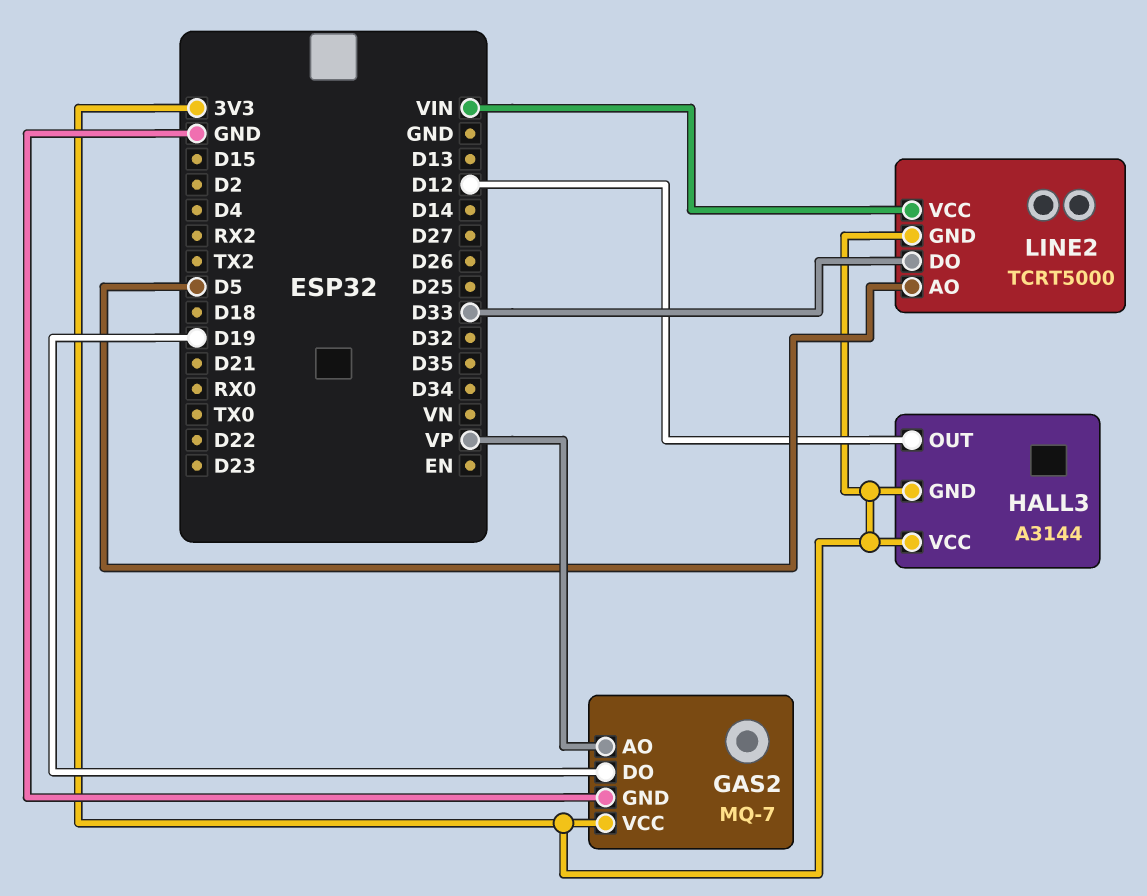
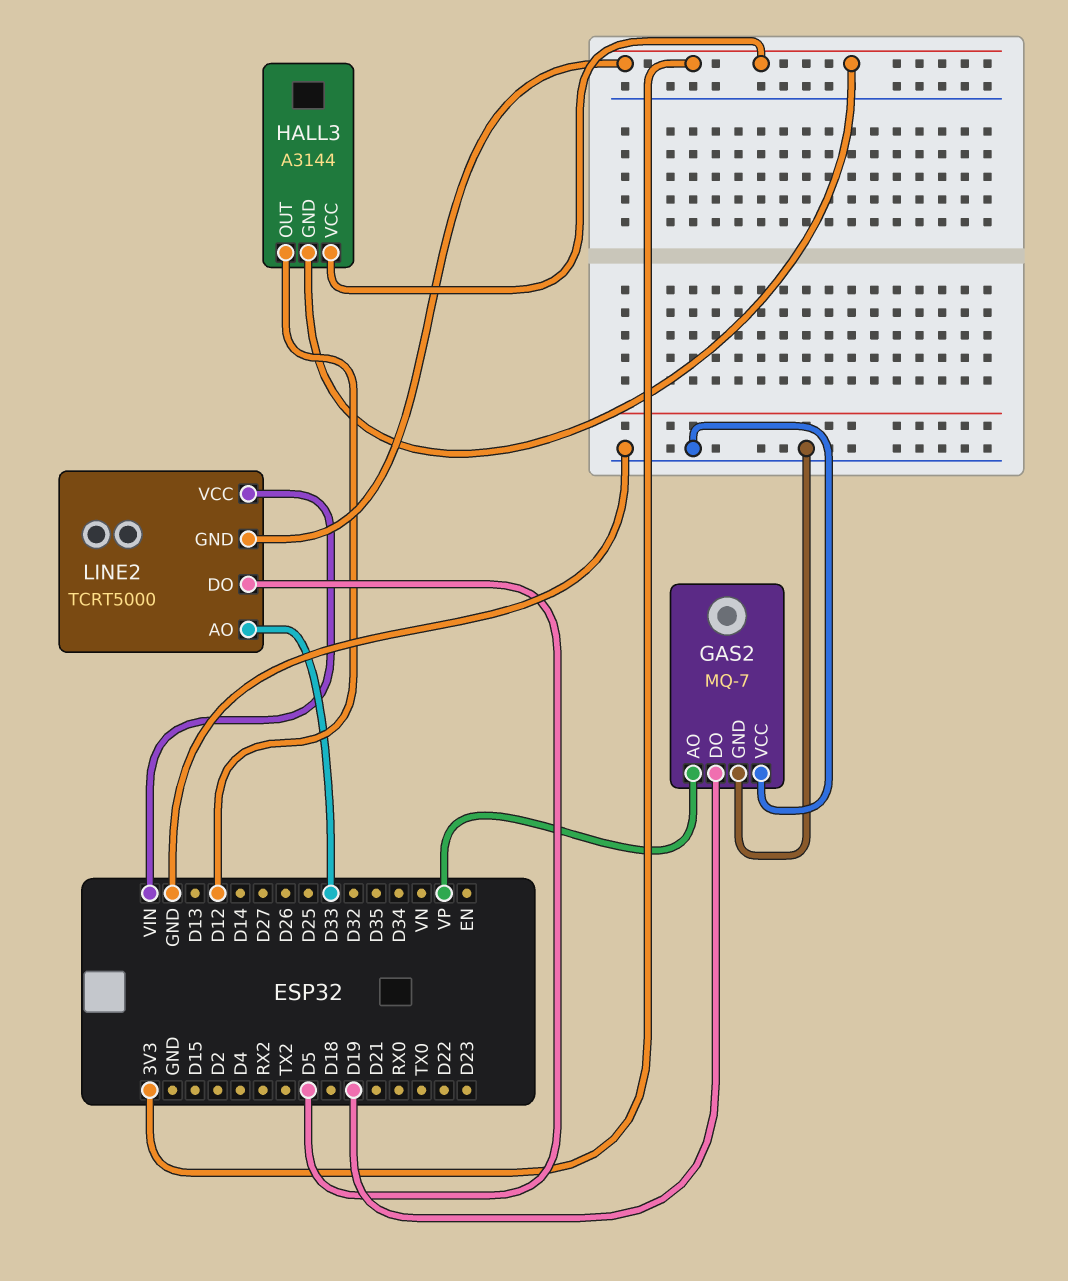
GAS2 pin VCC: 3V3 -> GND
LINE2 pin AO: D5 -> D33
LINE2 pin DO: D33 -> D5

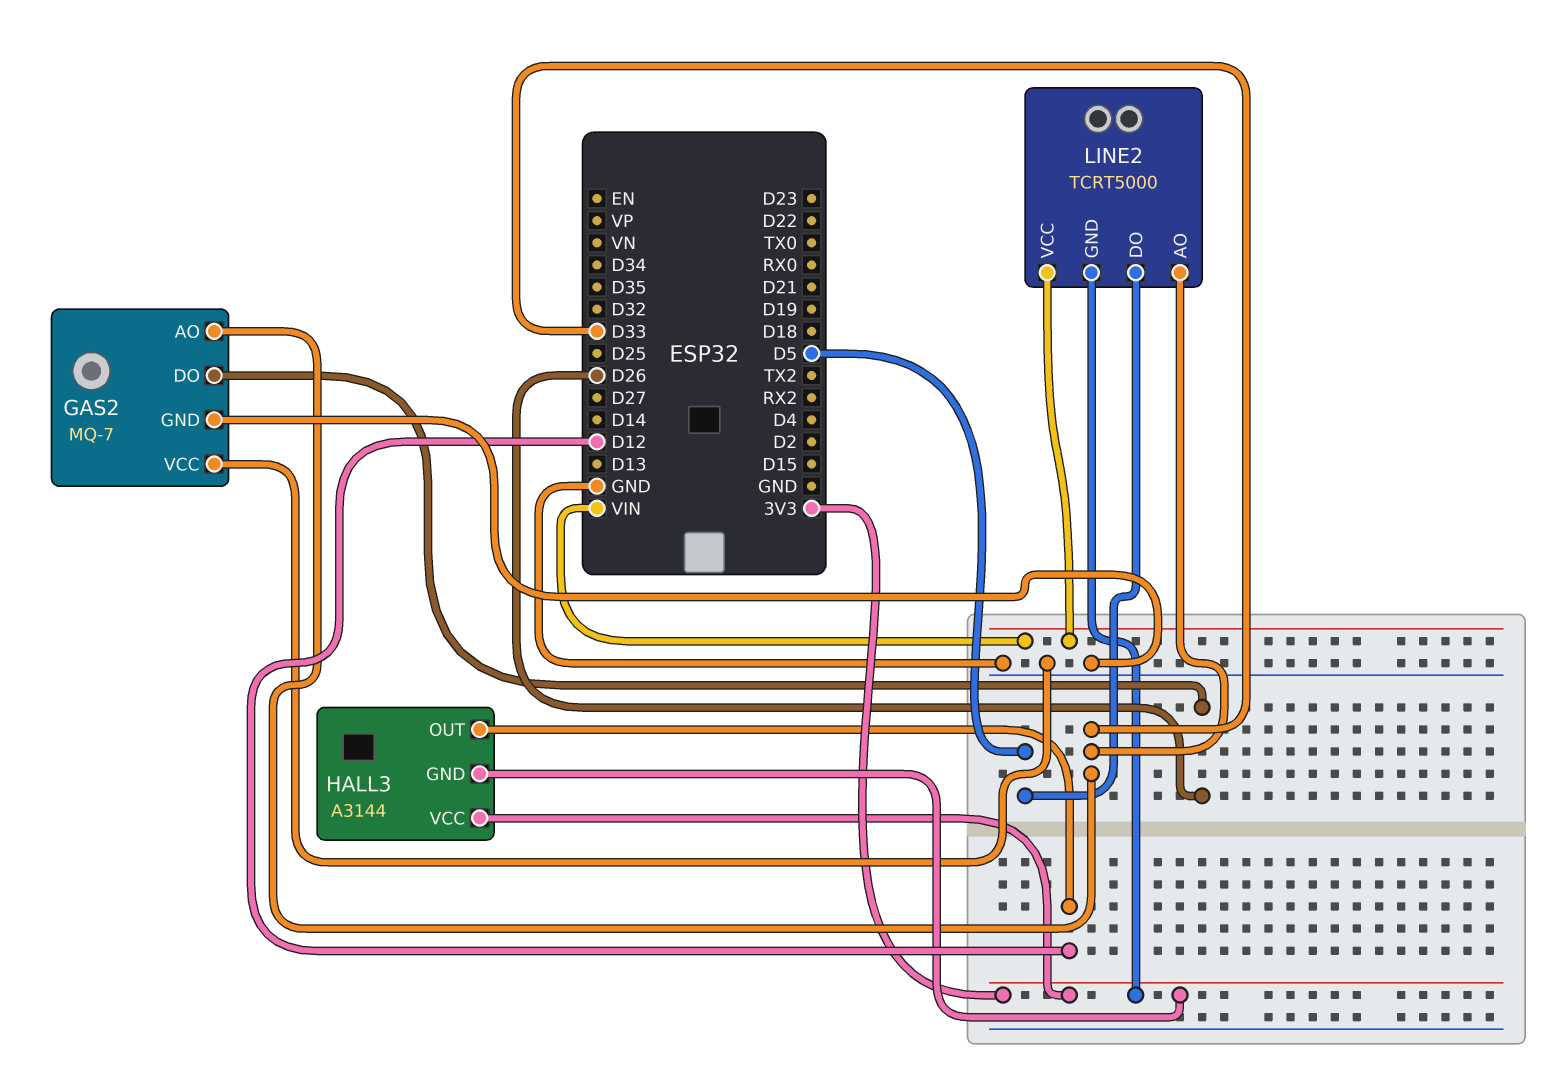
GAS2 pin AO: VP -> D33
GAS2 pin DO: D19 -> D26

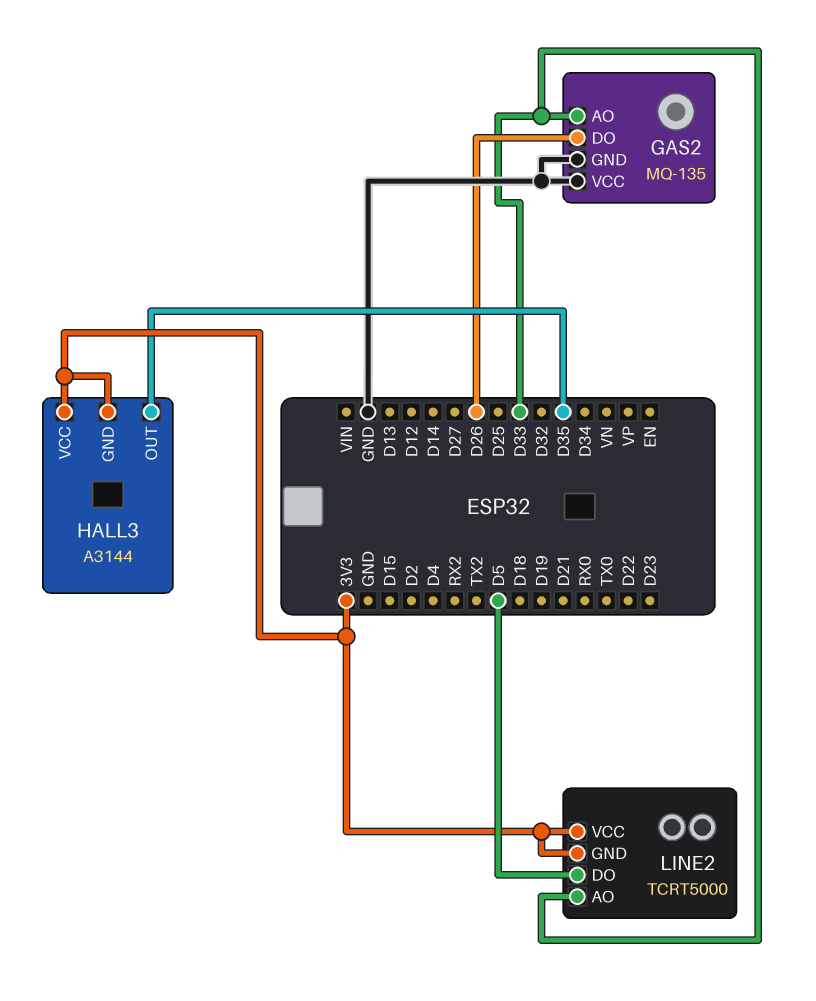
GAS2: MQ-7 -> MQ-135
HALL3 pin OUT: D12 -> D35
LINE2 pin VCC: VIN -> 3V3

